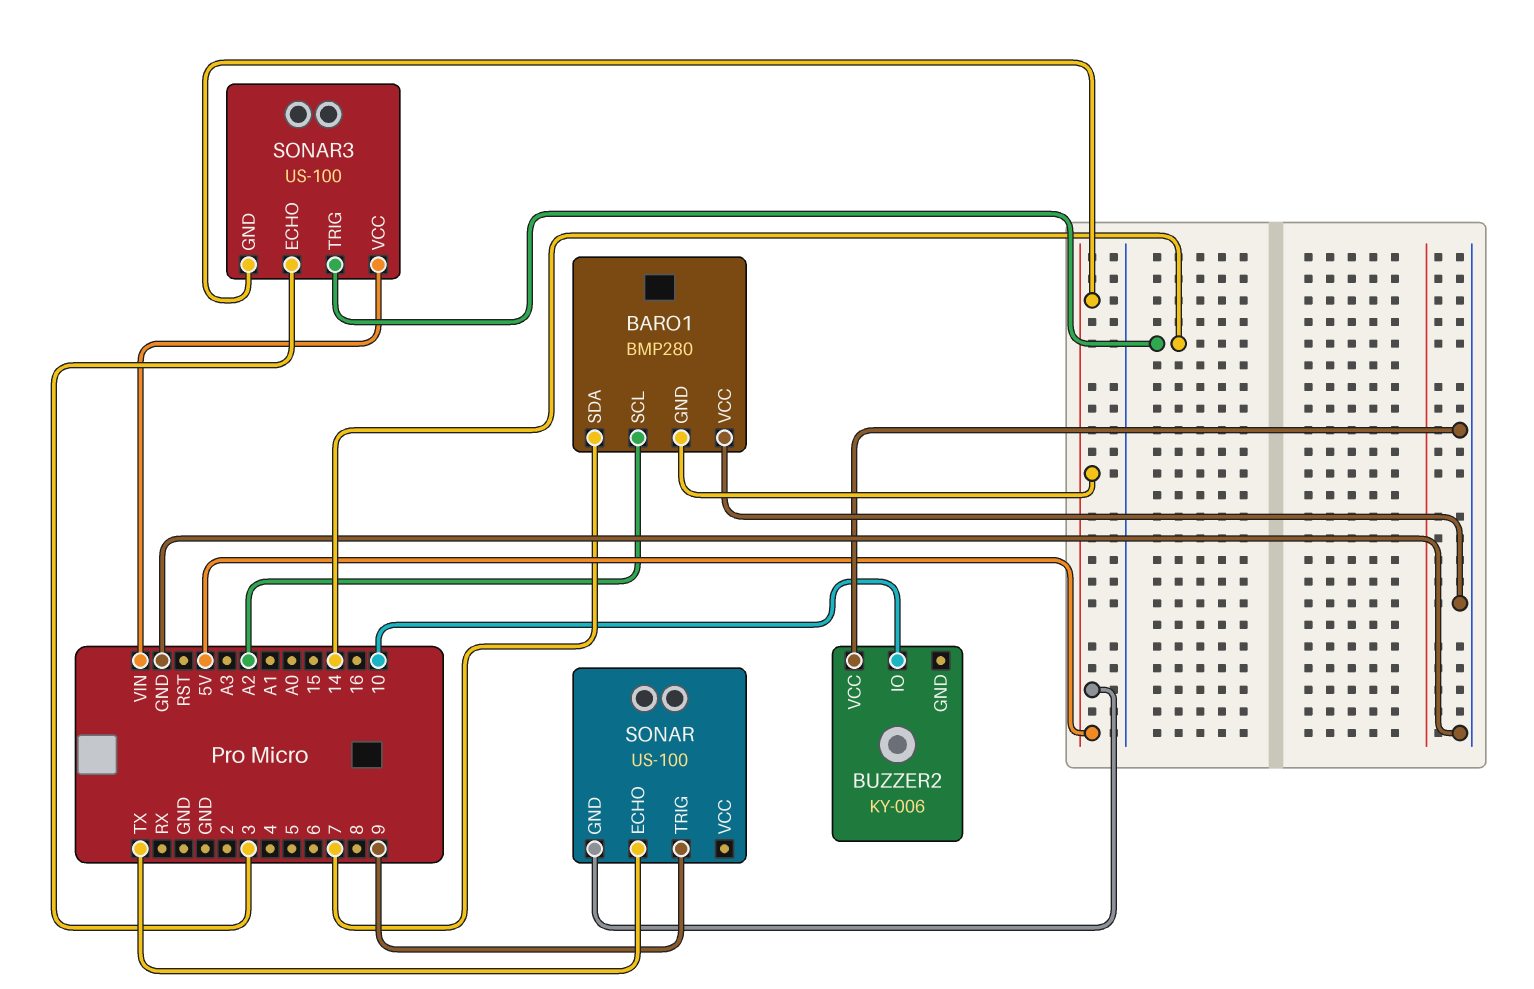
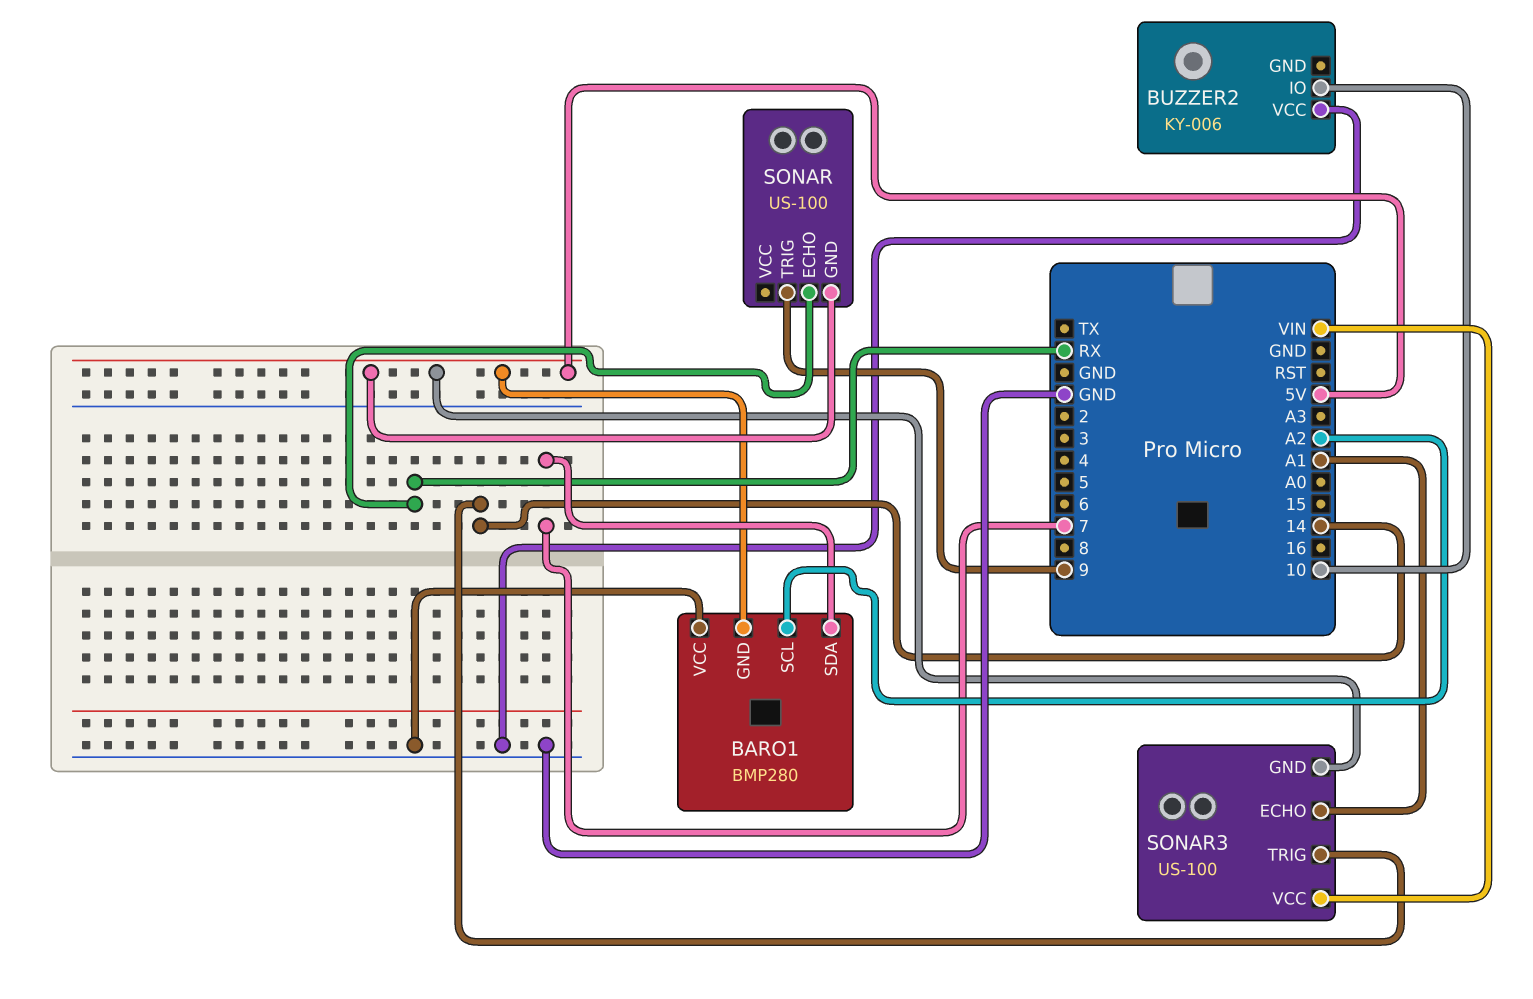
SONAR pin ECHO: TX -> RX
SONAR3 pin ECHO: 3 -> A1

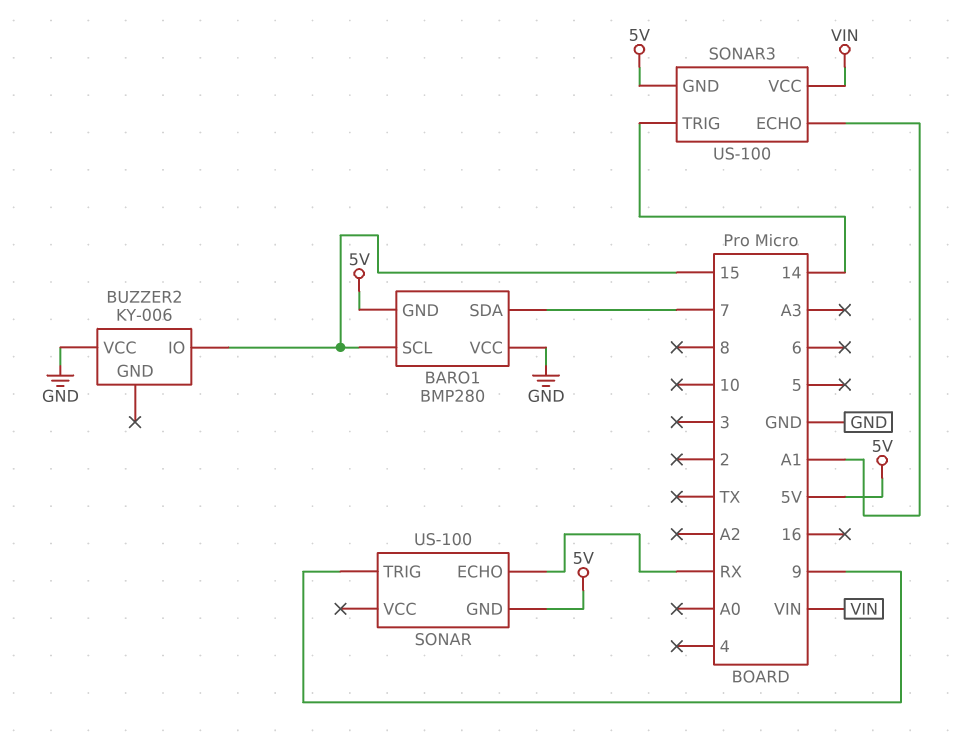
BARO1 pin SCL: A2 -> 15
BUZZER2 pin IO: 10 -> 15

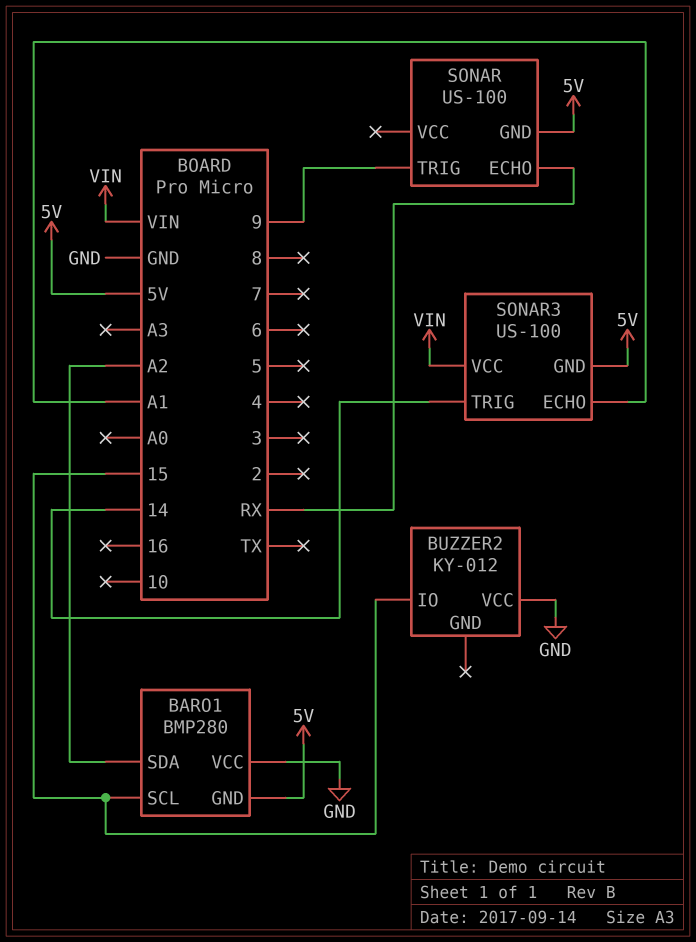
BARO1 pin SDA: 7 -> A2
BUZZER2: KY-006 -> KY-012

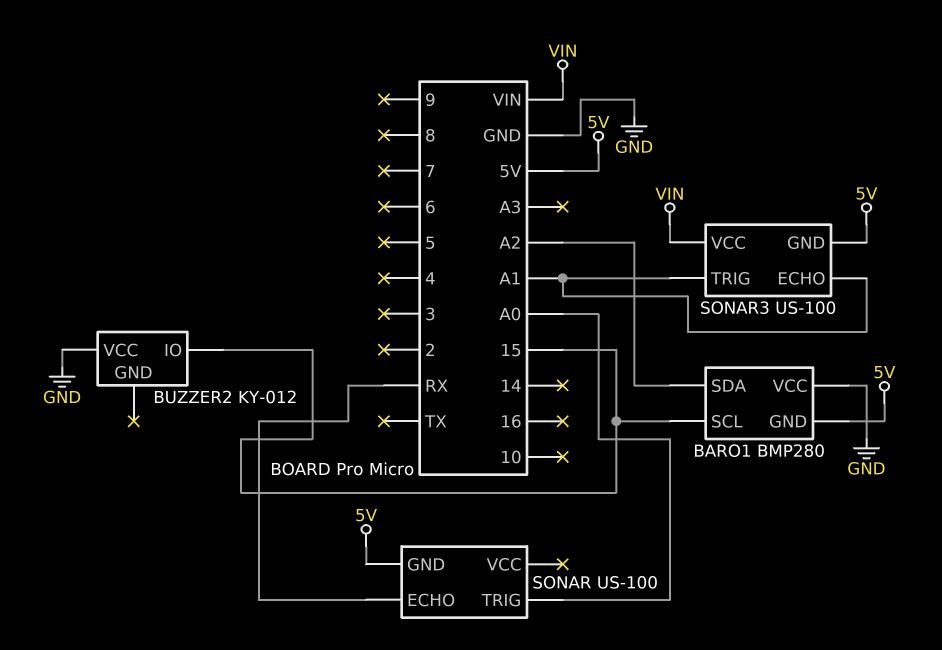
SONAR pin TRIG: 9 -> A0
SONAR3 pin TRIG: 14 -> A1

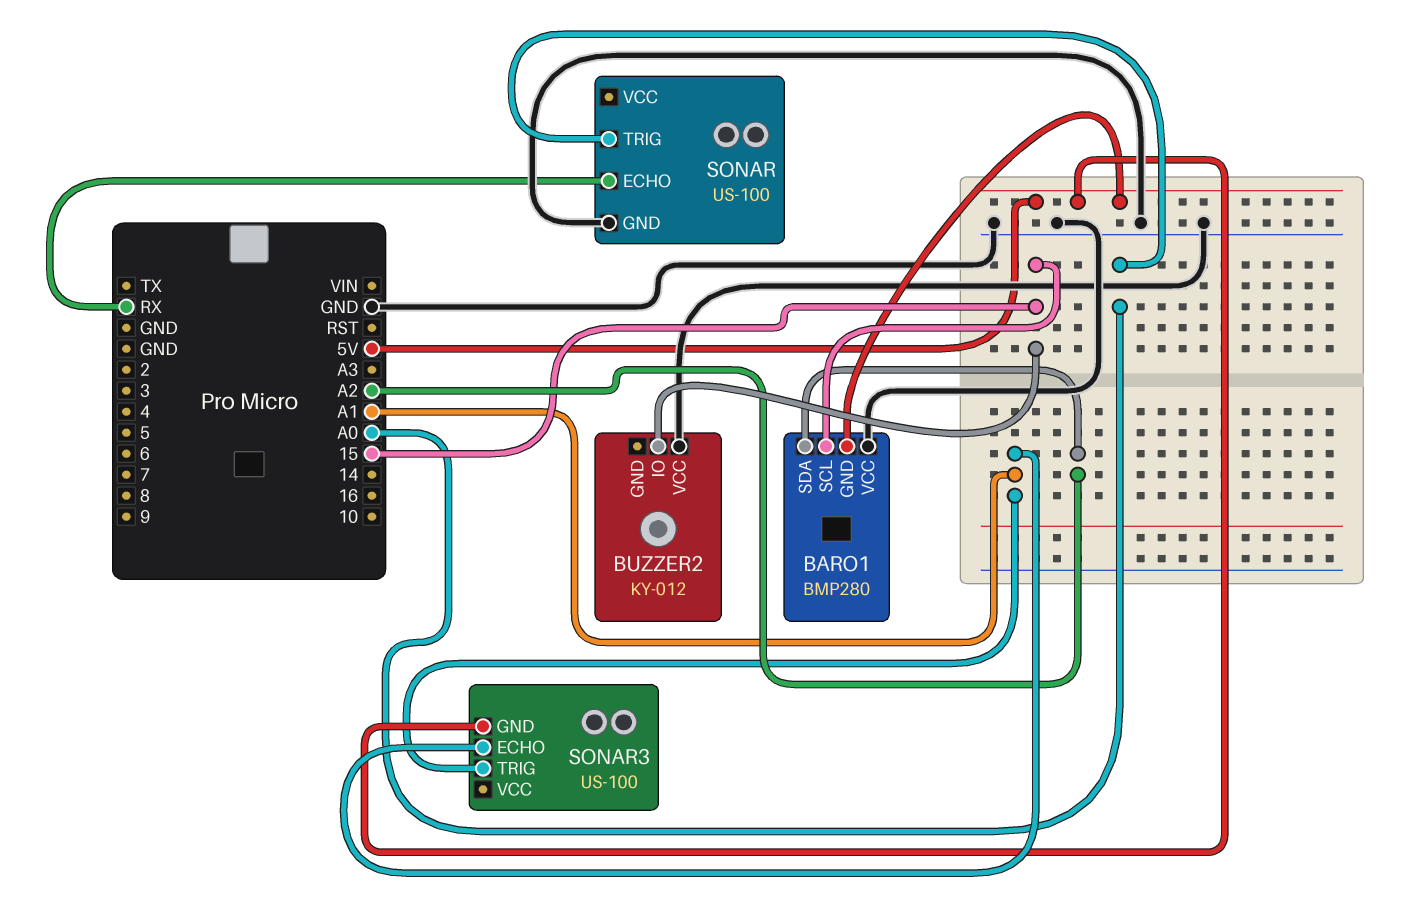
SONAR pin GND: 5V -> GND
SONAR3 pin VCC: VIN -> none

